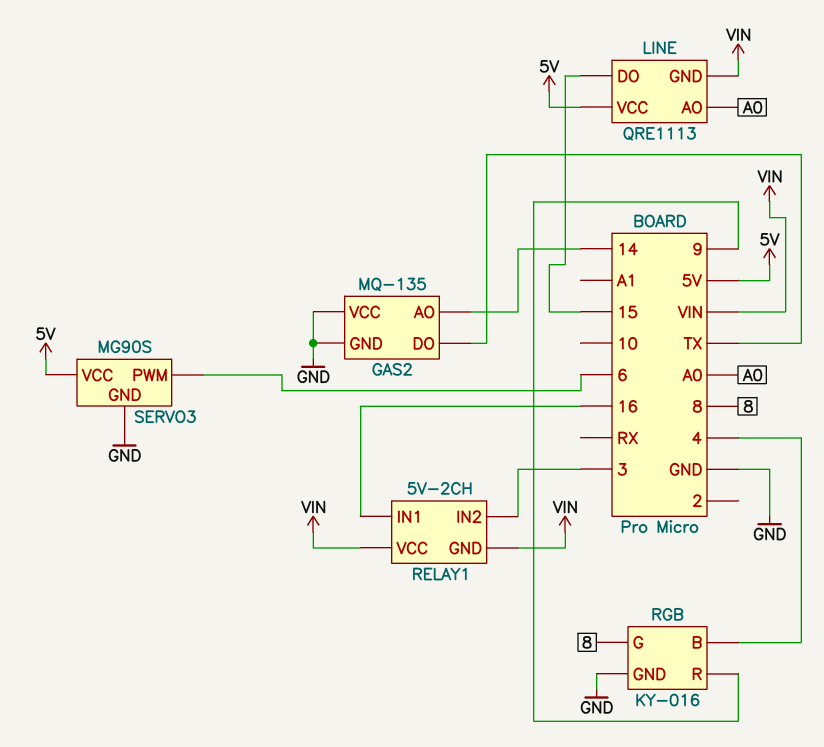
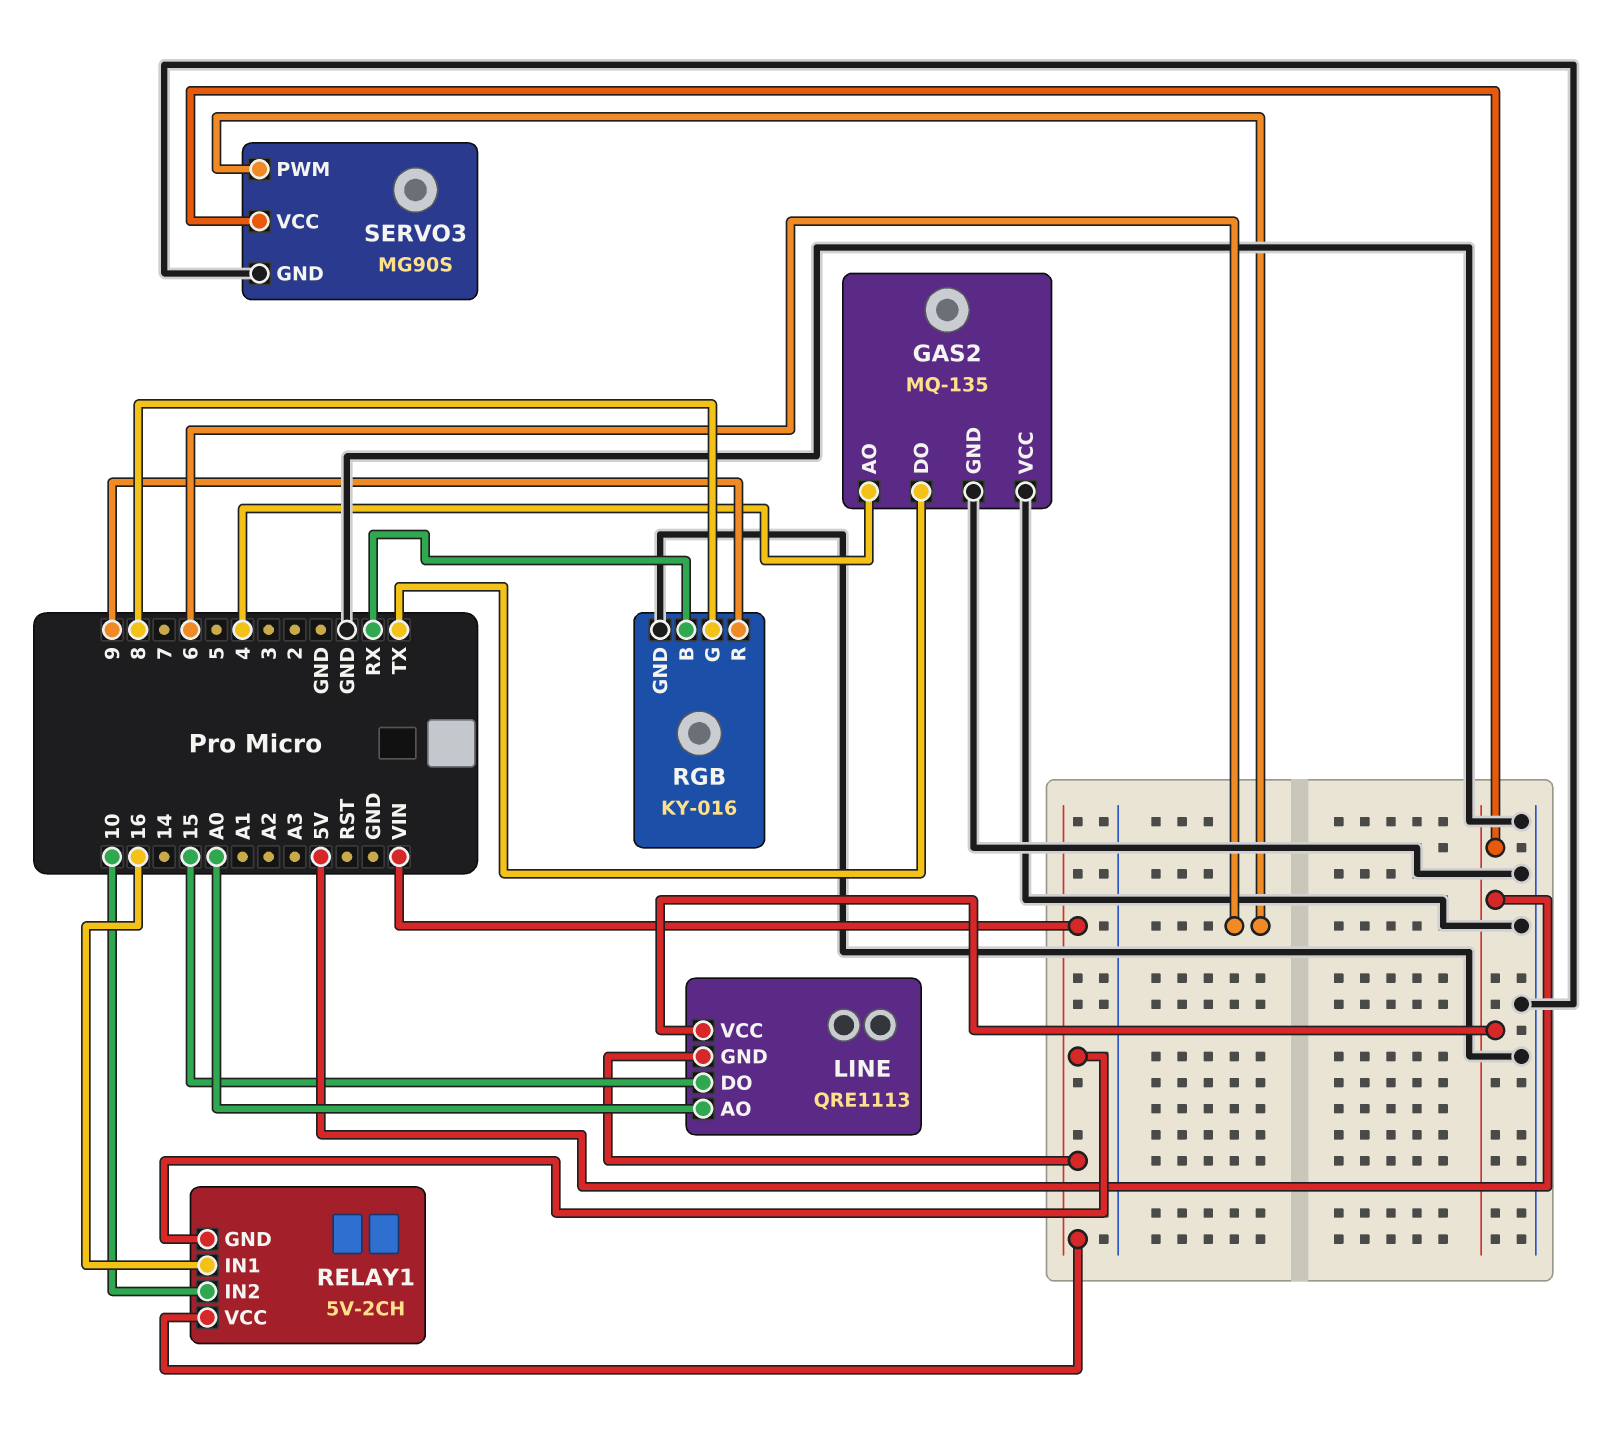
GAS2 pin AO: 14 -> 4
RELAY1 pin IN2: 3 -> 10
RGB pin B: 4 -> RX

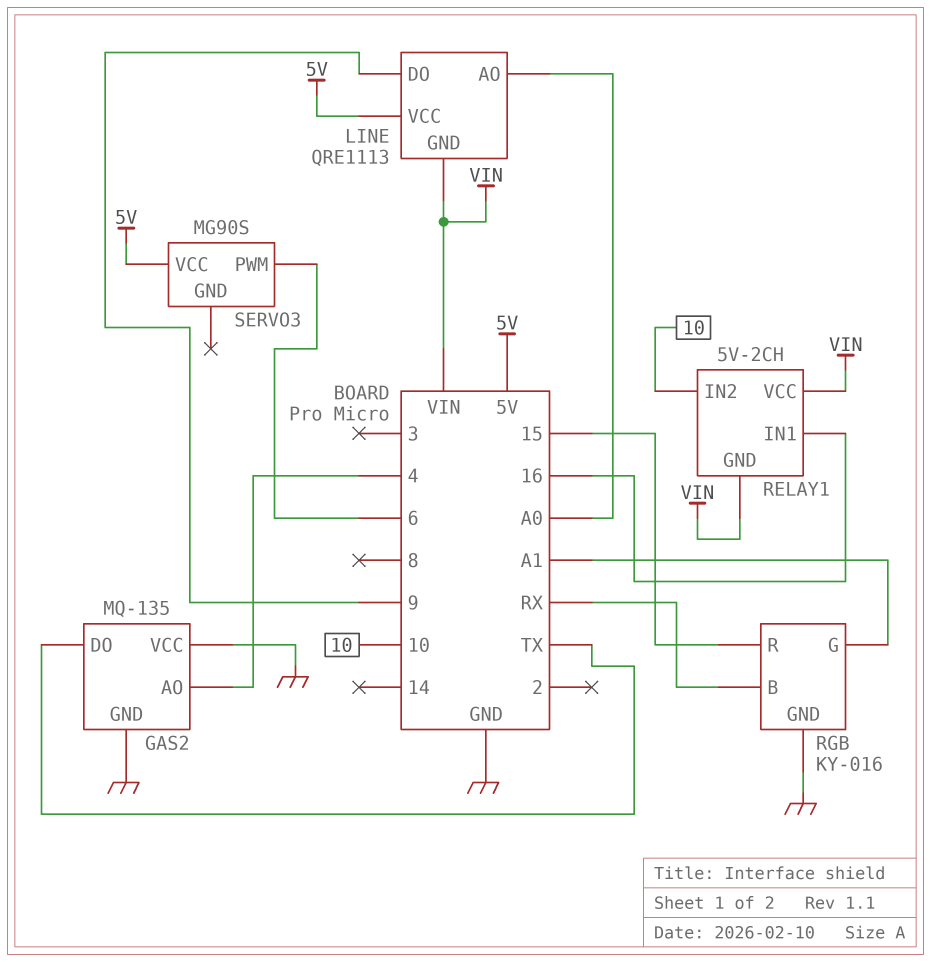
LINE pin DO: 15 -> 9
RGB pin G: 8 -> A1
RGB pin R: 9 -> 15
SERVO3 pin GND: GND -> none

